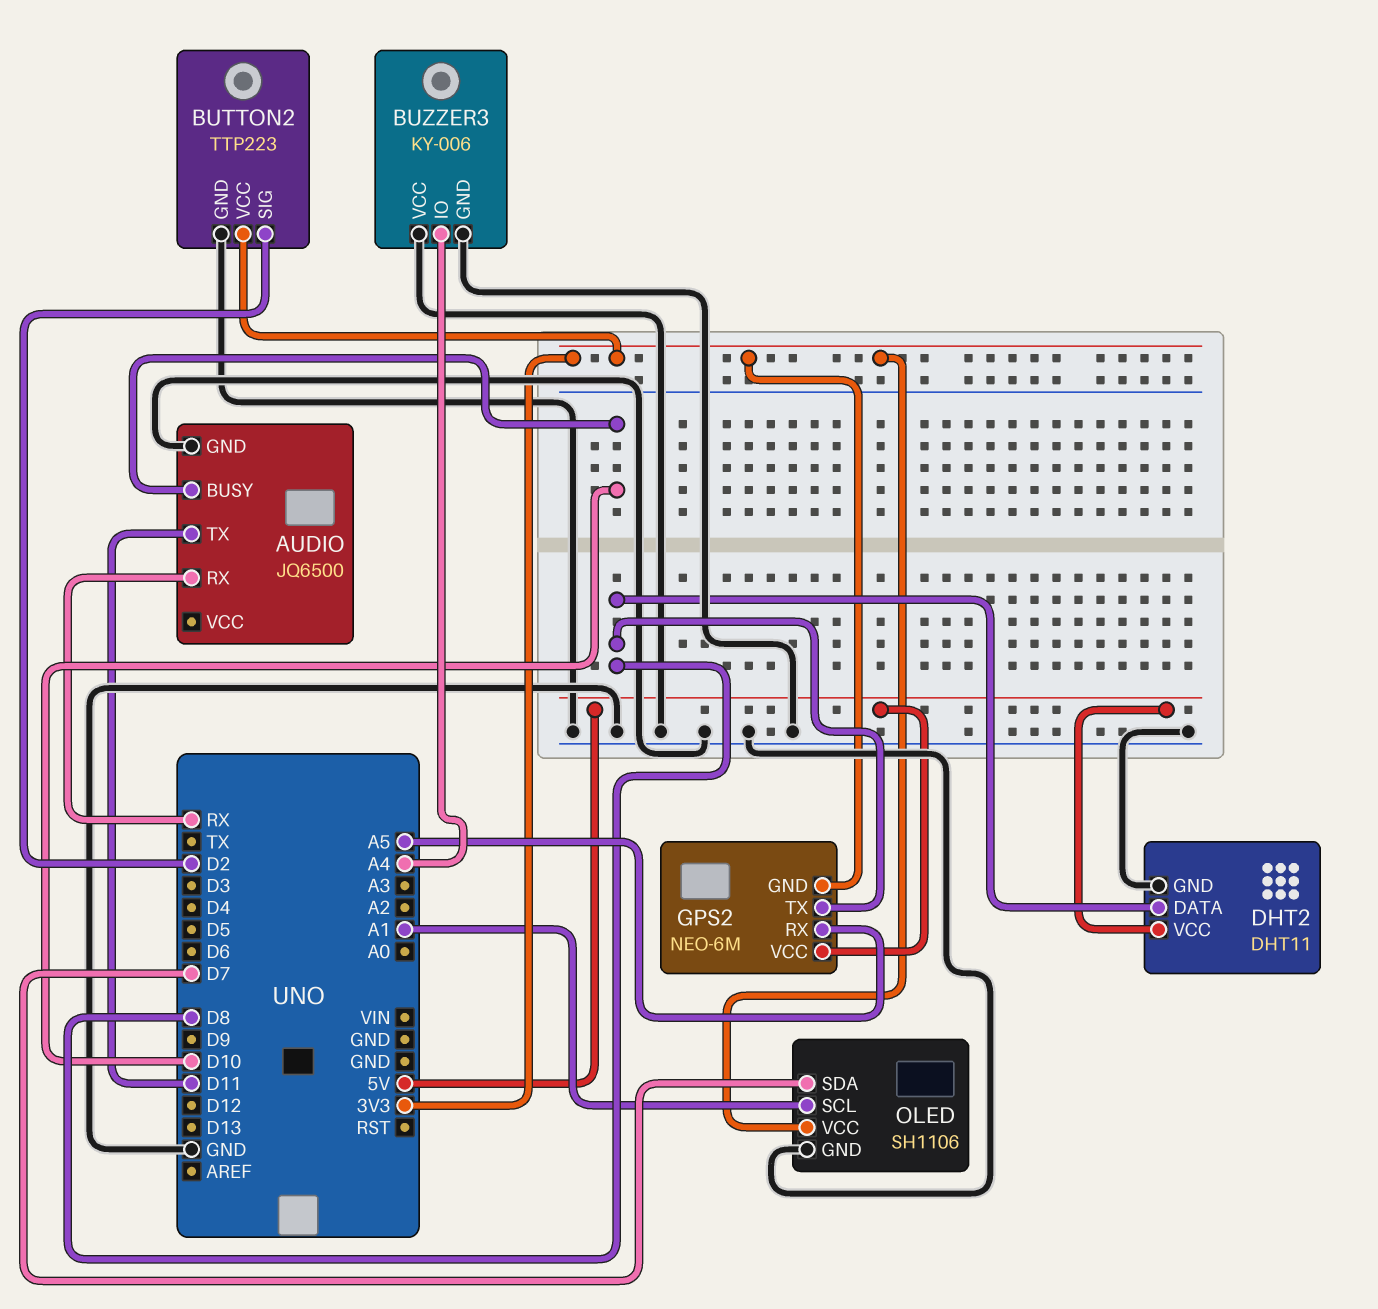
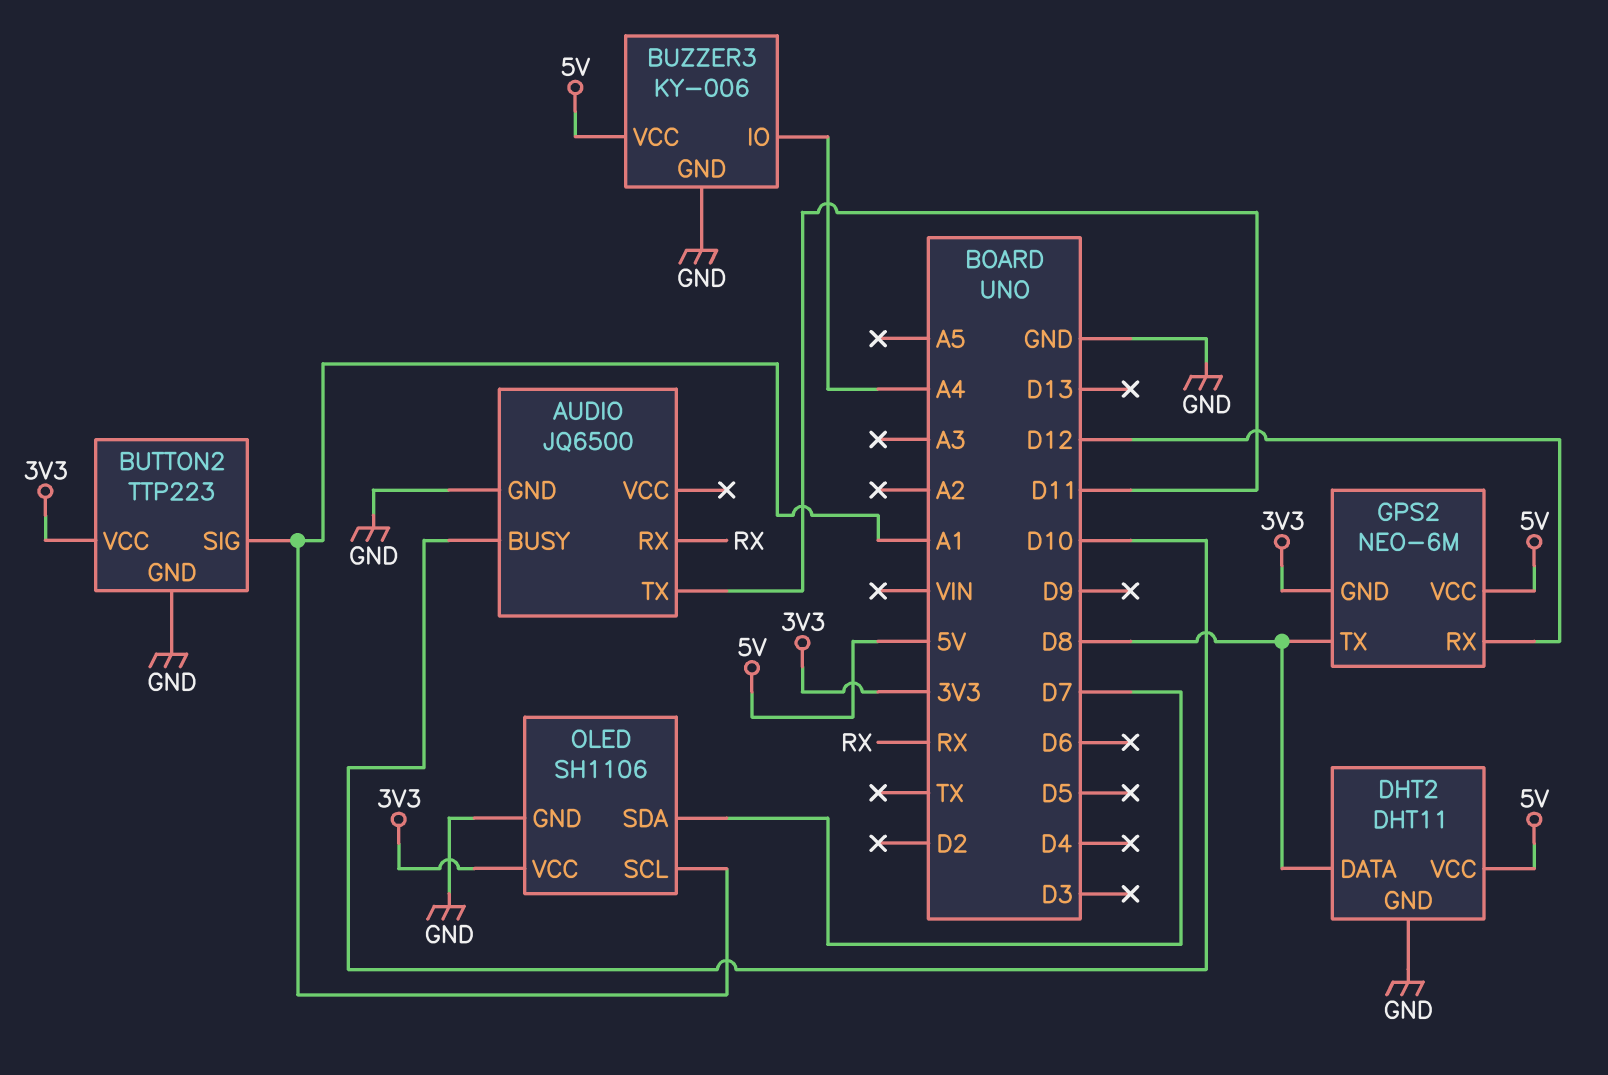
BUTTON2 pin SIG: D2 -> A1
BUZZER3 pin VCC: GND -> 5V
GPS2 pin RX: A5 -> D12

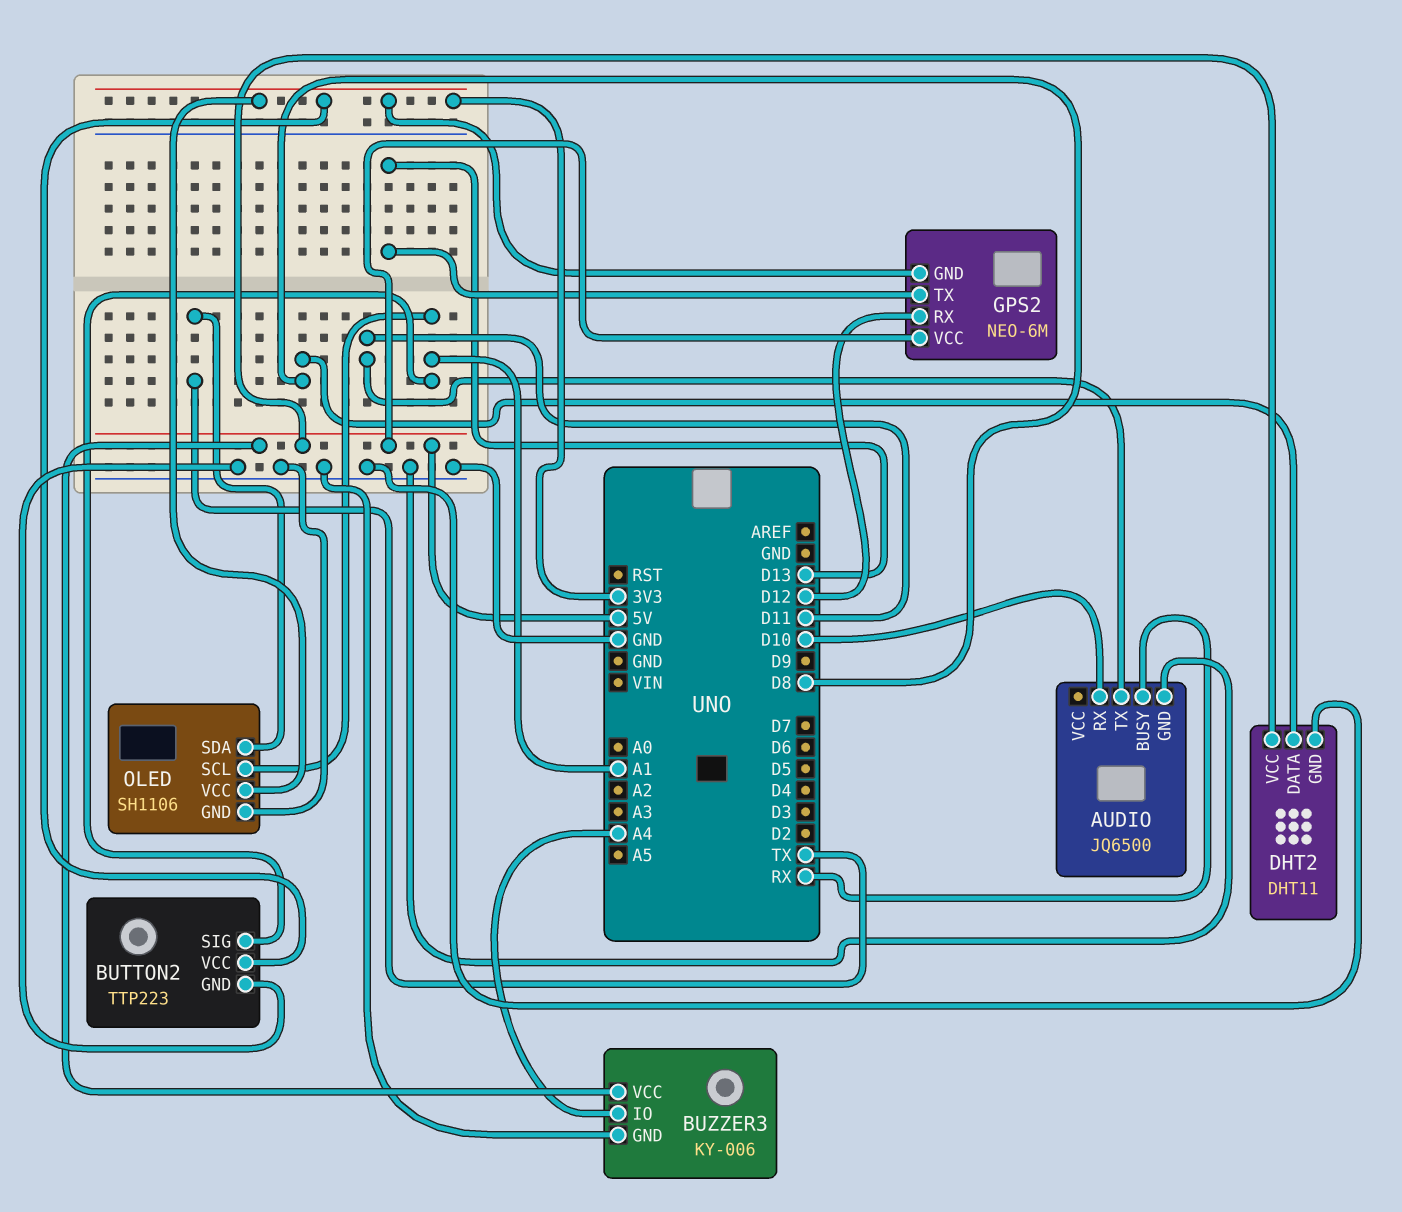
AUDIO pin BUSY: D10 -> RX
AUDIO pin RX: RX -> D10
GPS2 pin TX: D8 -> D13
OLED pin SDA: D7 -> TX

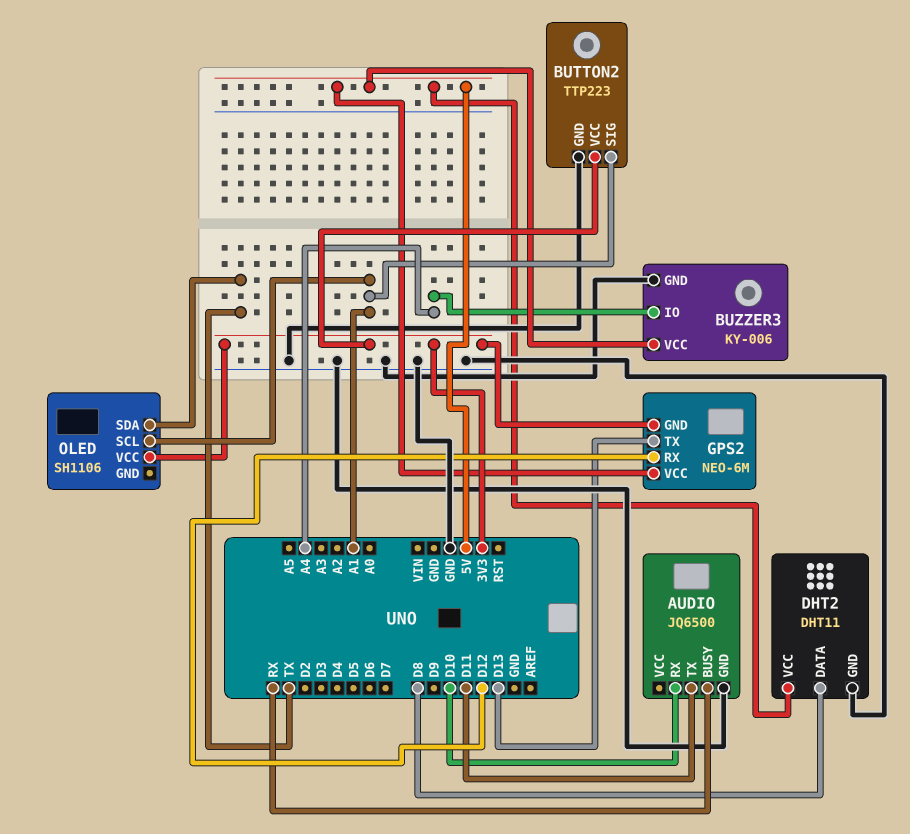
OLED pin GND: GND -> none

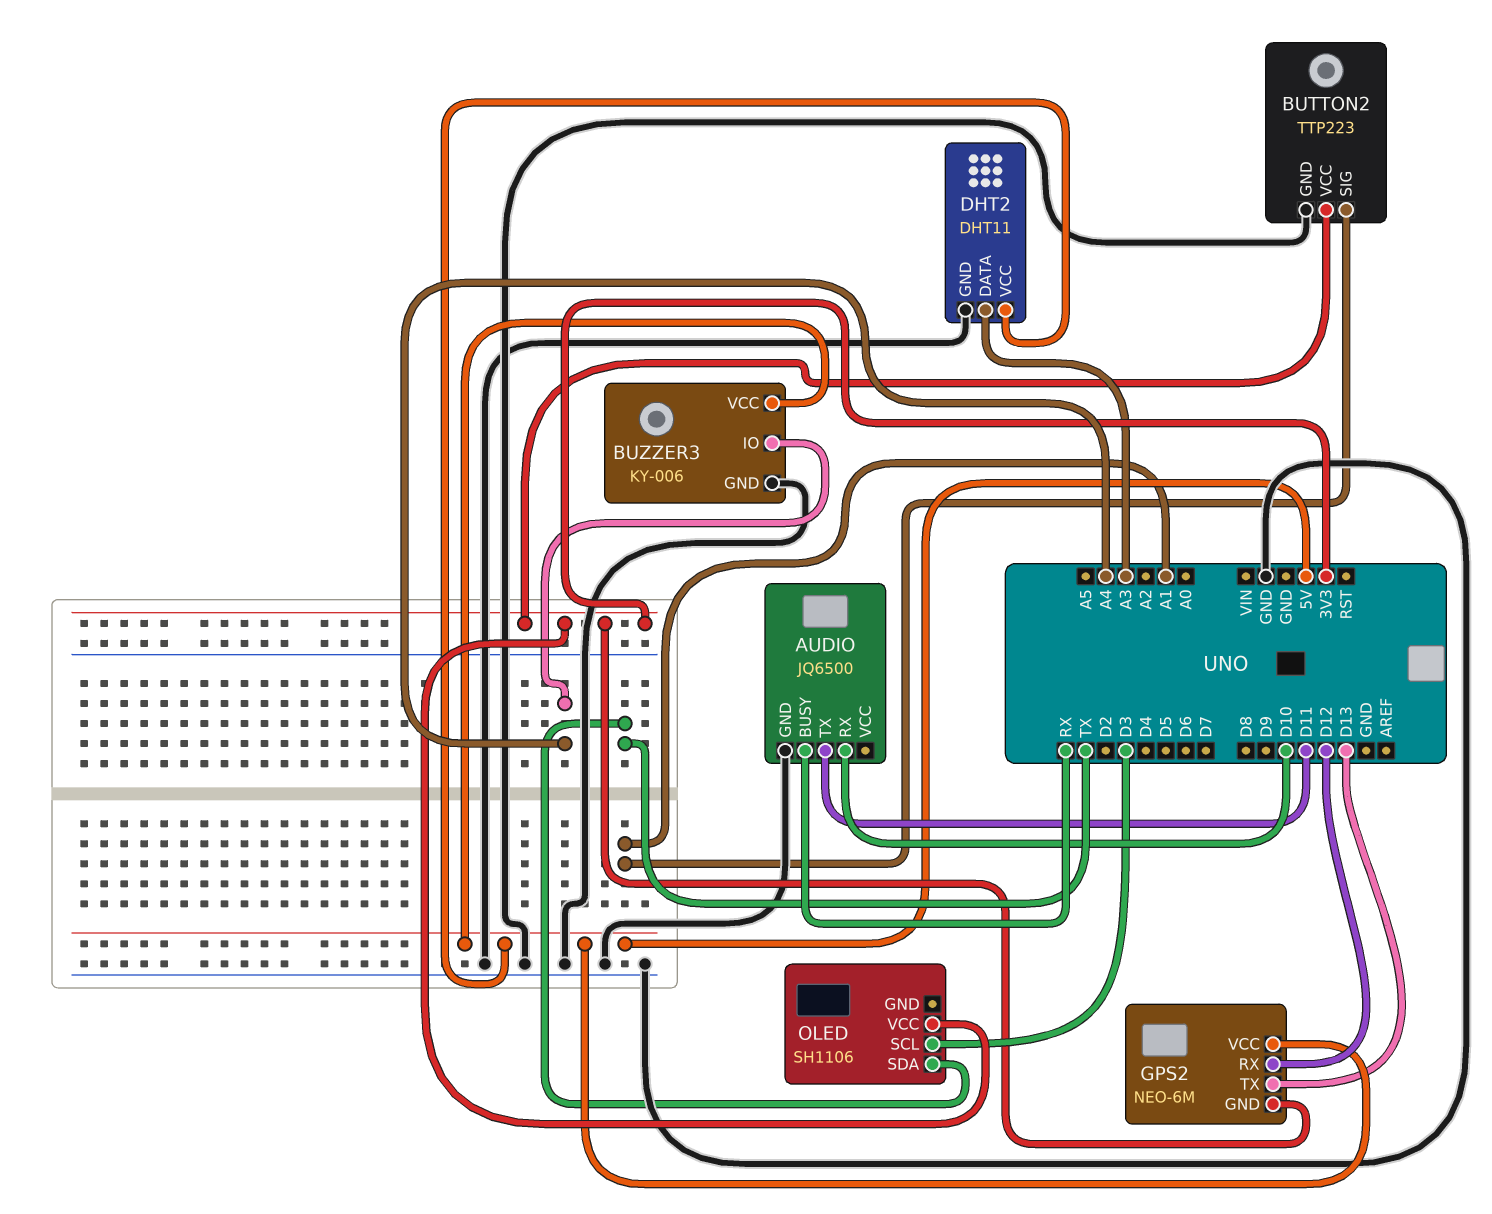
DHT2 pin DATA: D8 -> A3
OLED pin SCL: A1 -> D3

